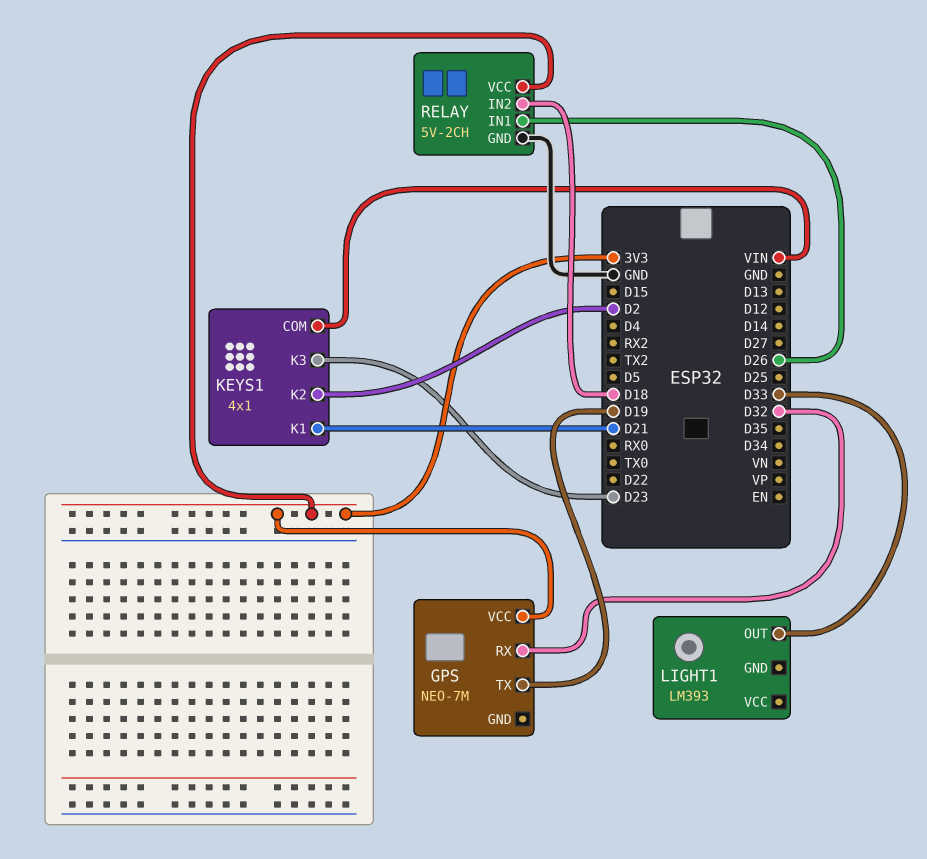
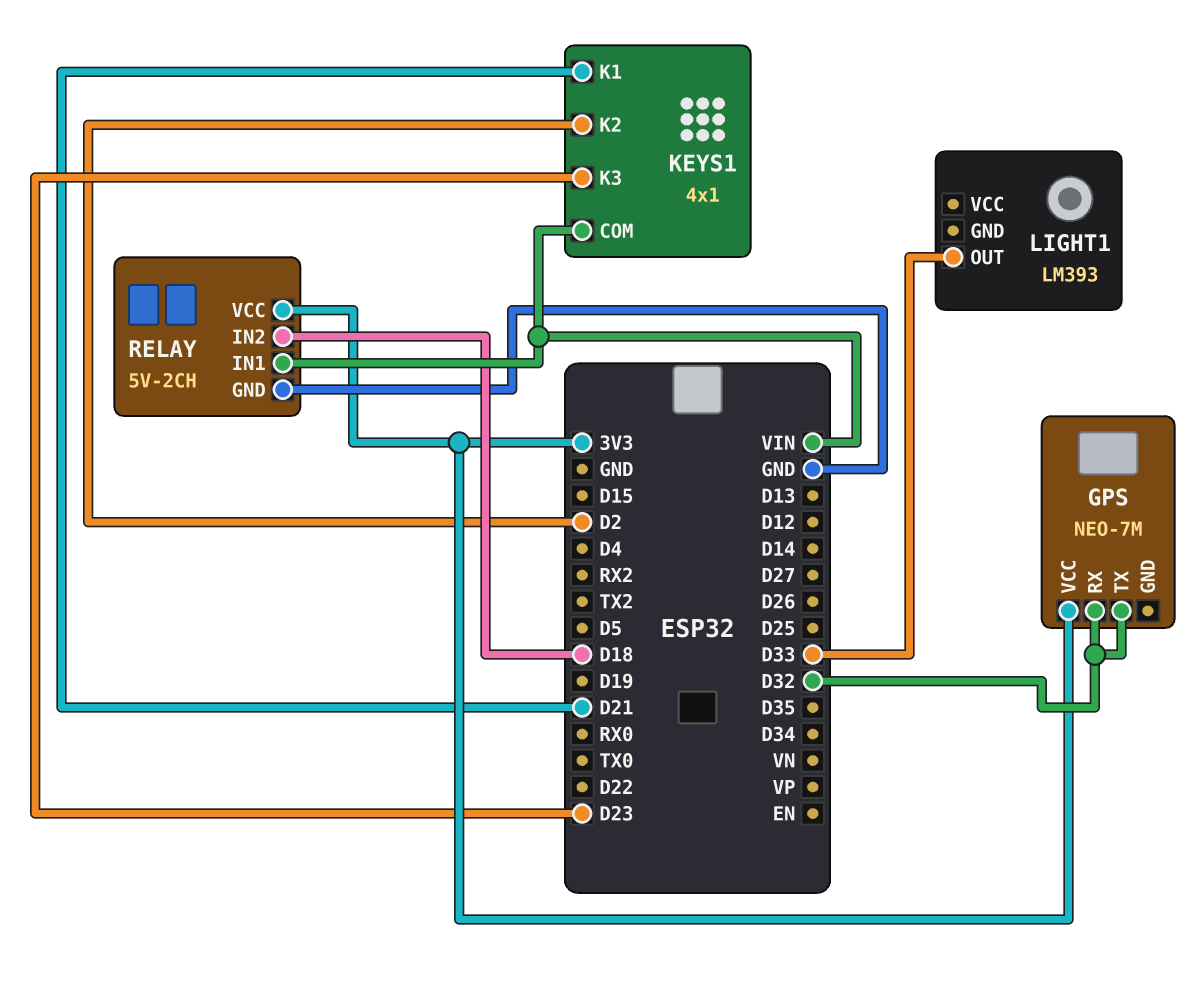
GPS pin TX: D19 -> D32
RELAY pin IN1: D26 -> VIN

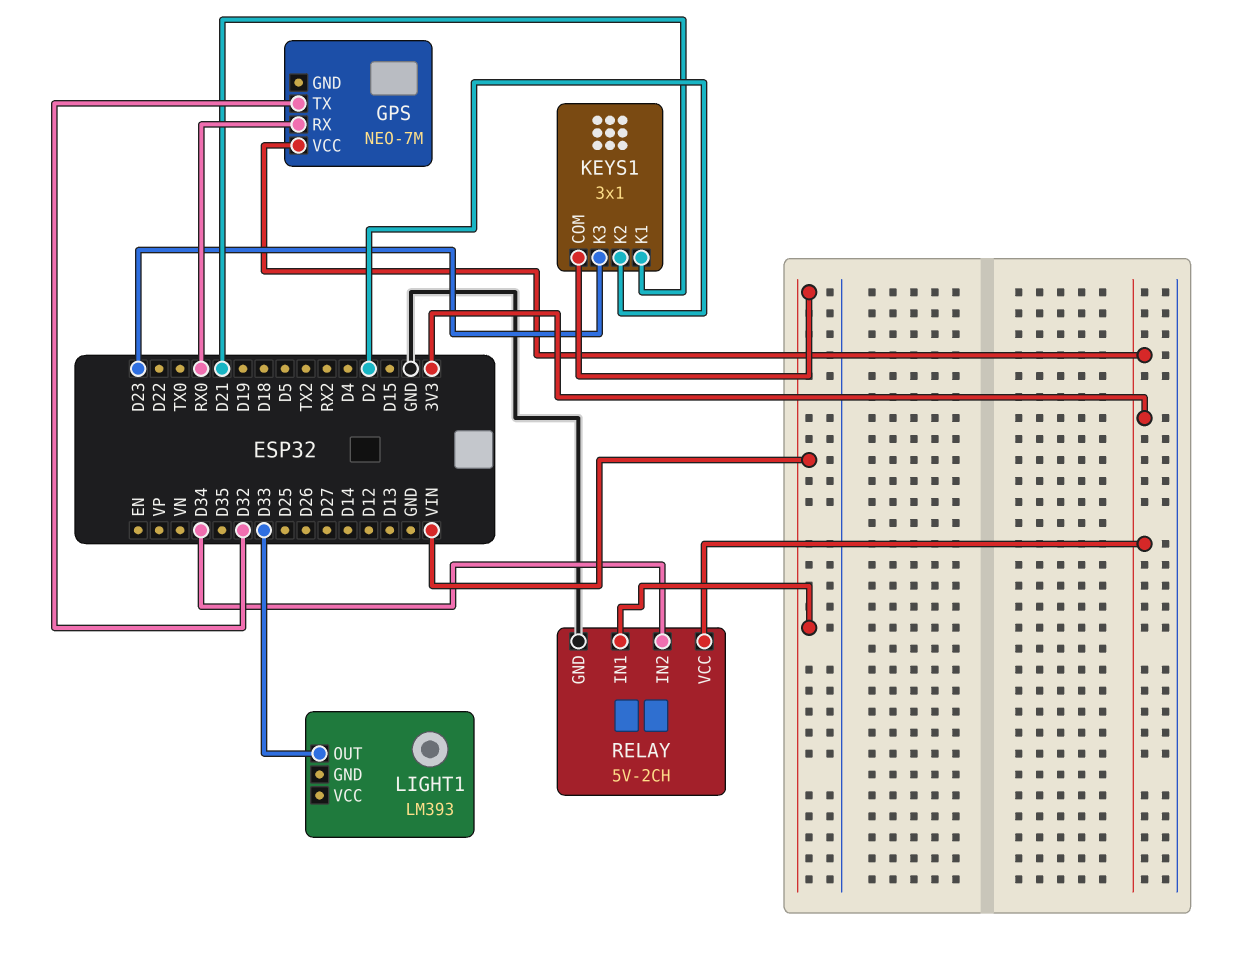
GPS pin RX: D32 -> RX0
KEYS1: 4x1 -> 3x1
RELAY pin IN2: D18 -> D34

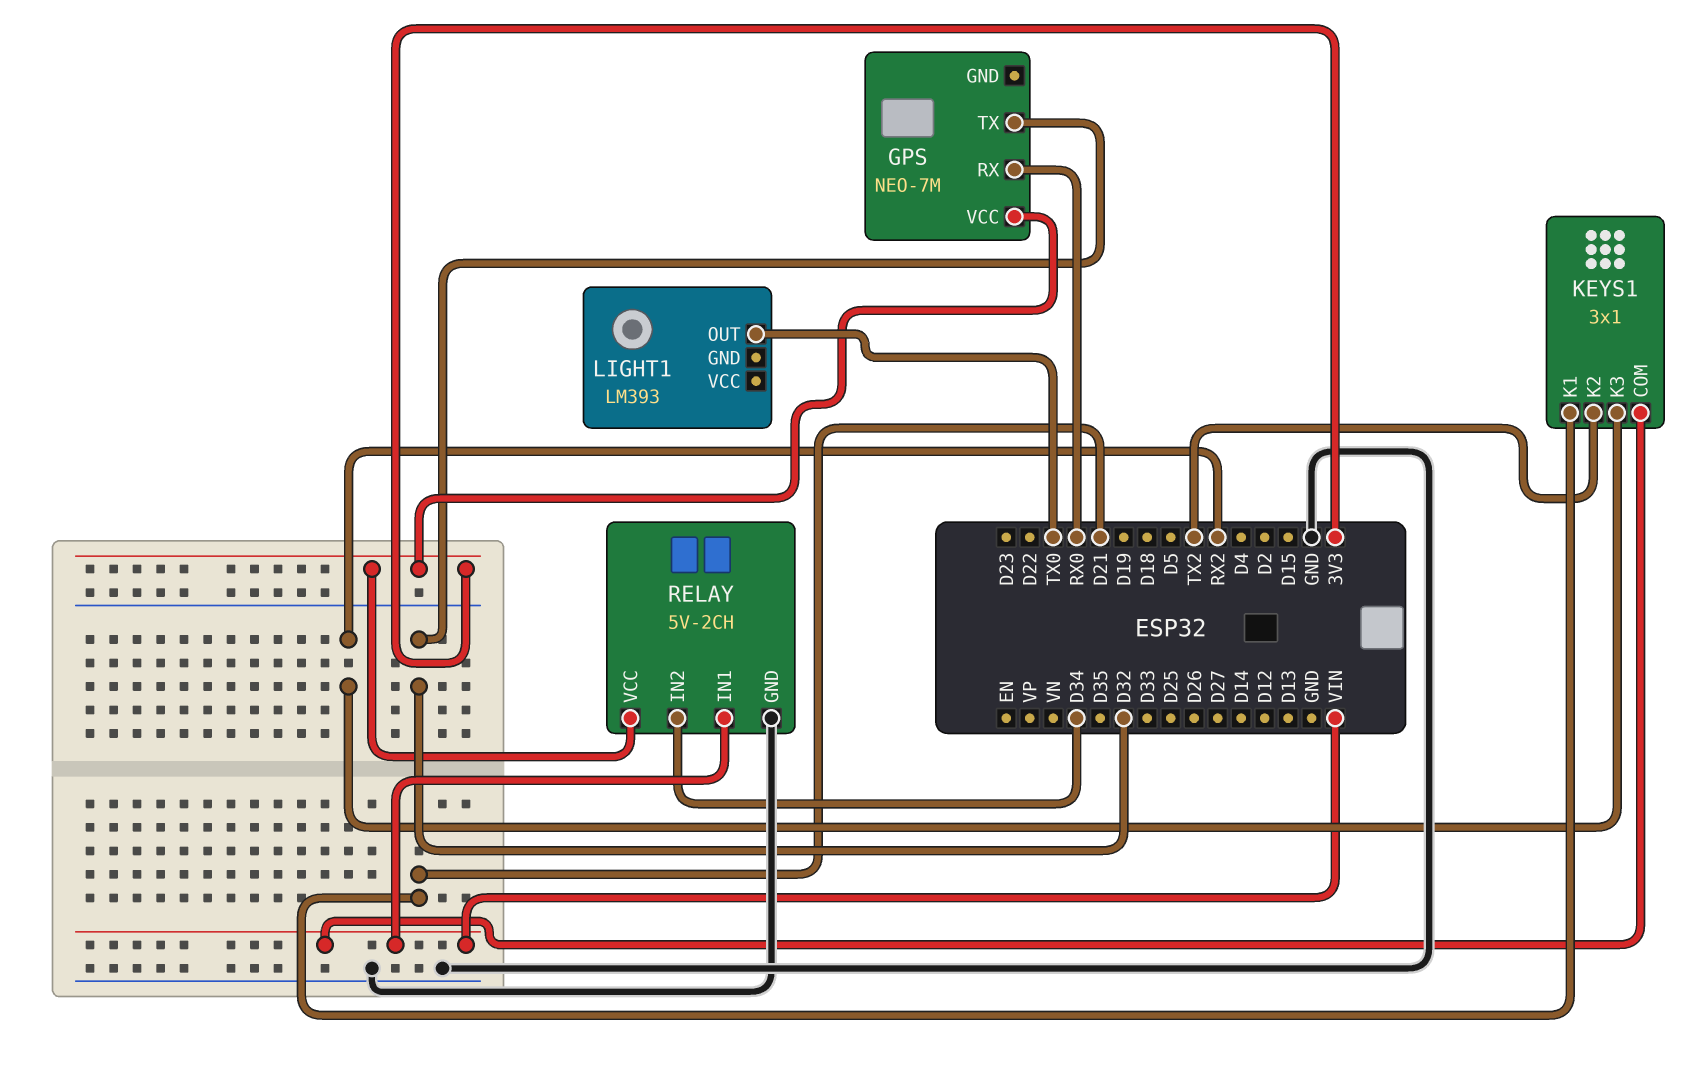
KEYS1 pin K2: D2 -> TX2
KEYS1 pin K3: D23 -> RX2
LIGHT1 pin OUT: D33 -> TX0

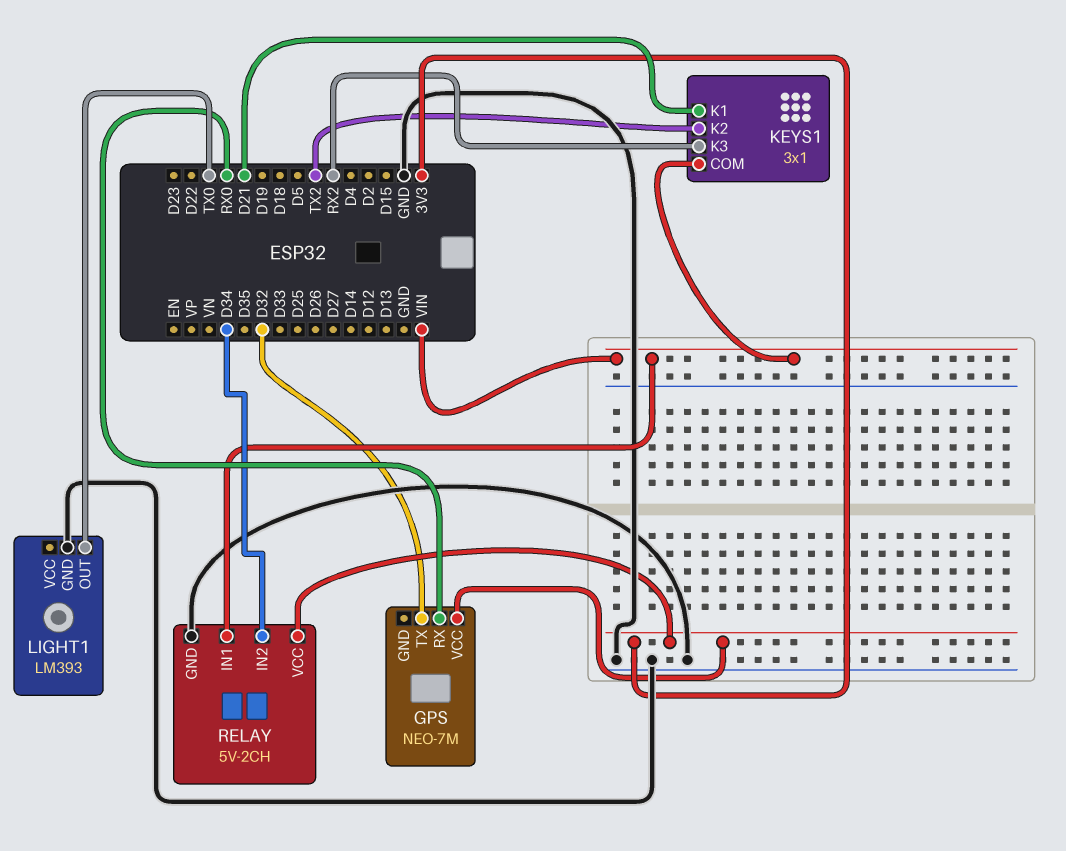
LIGHT1 pin GND: none -> GND

